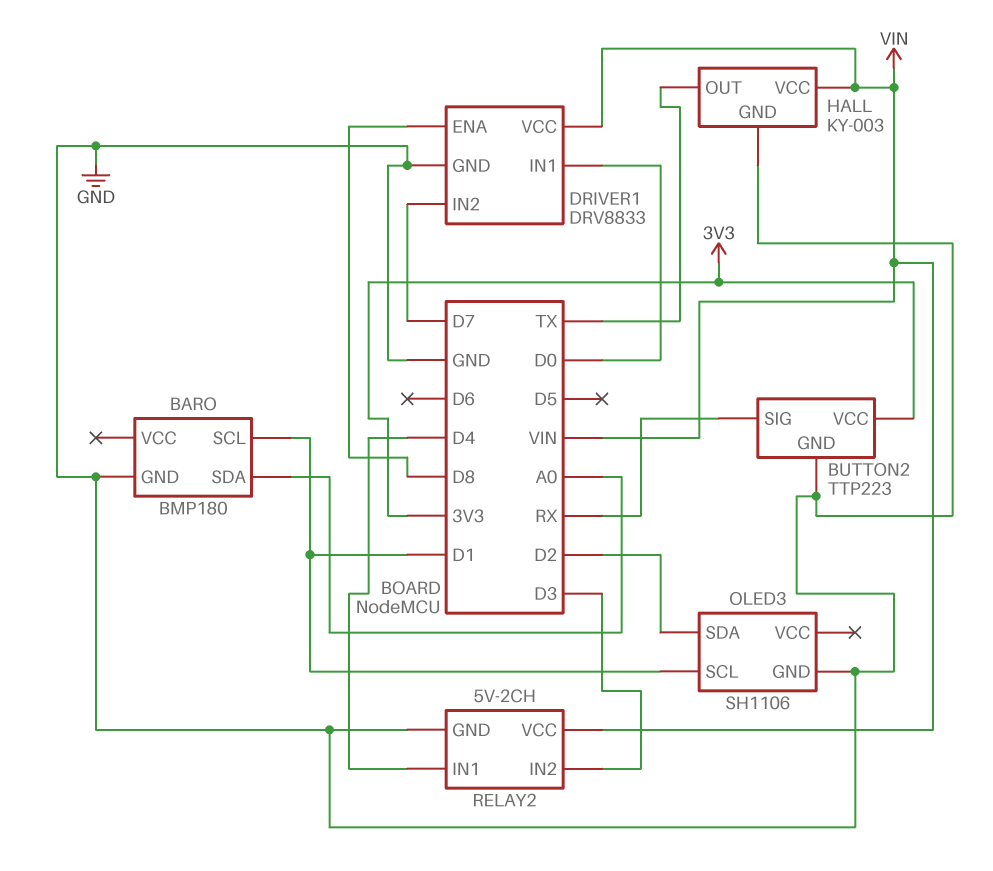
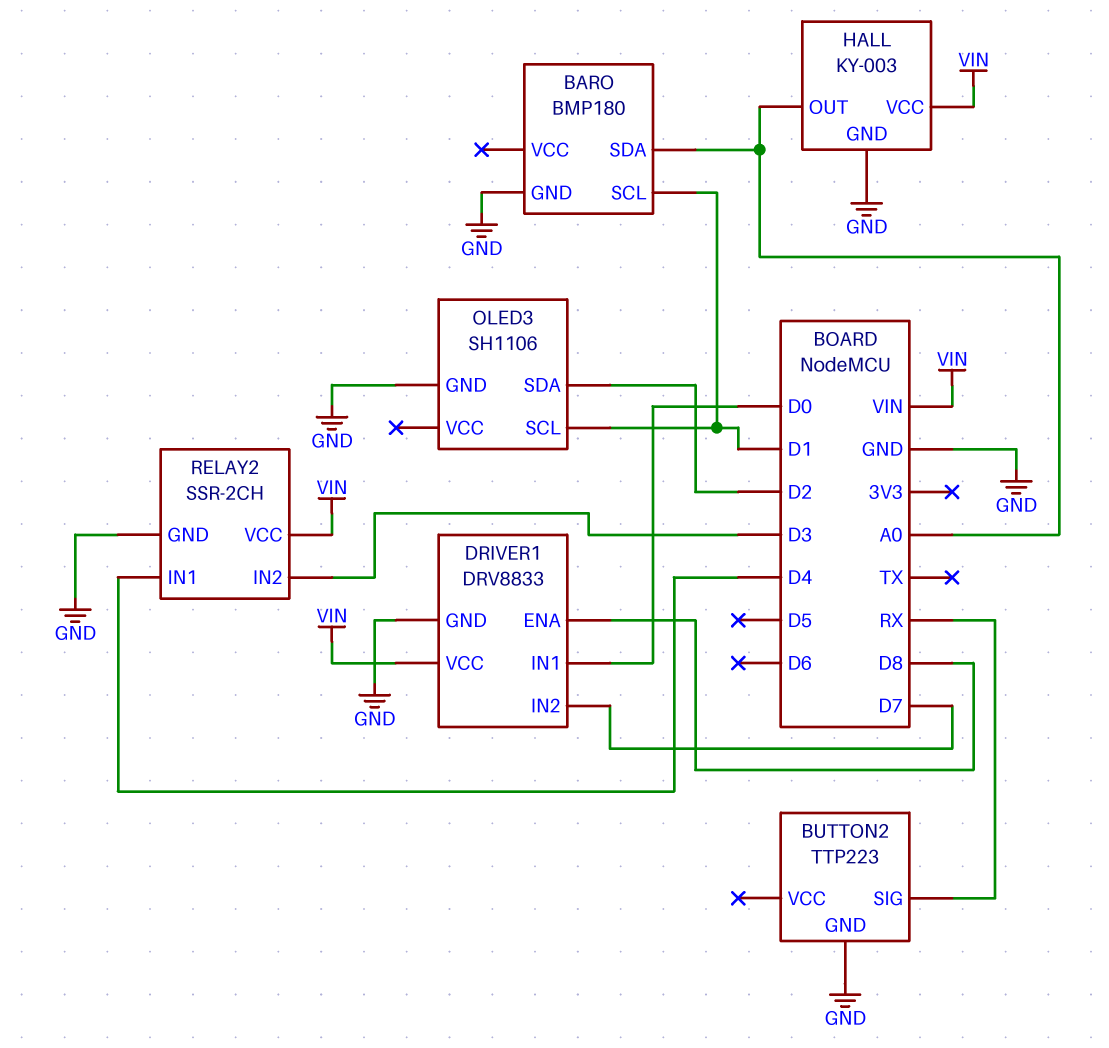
BUTTON2 pin VCC: 3V3 -> none
HALL pin OUT: TX -> A0
RELAY2: 5V-2CH -> SSR-2CH

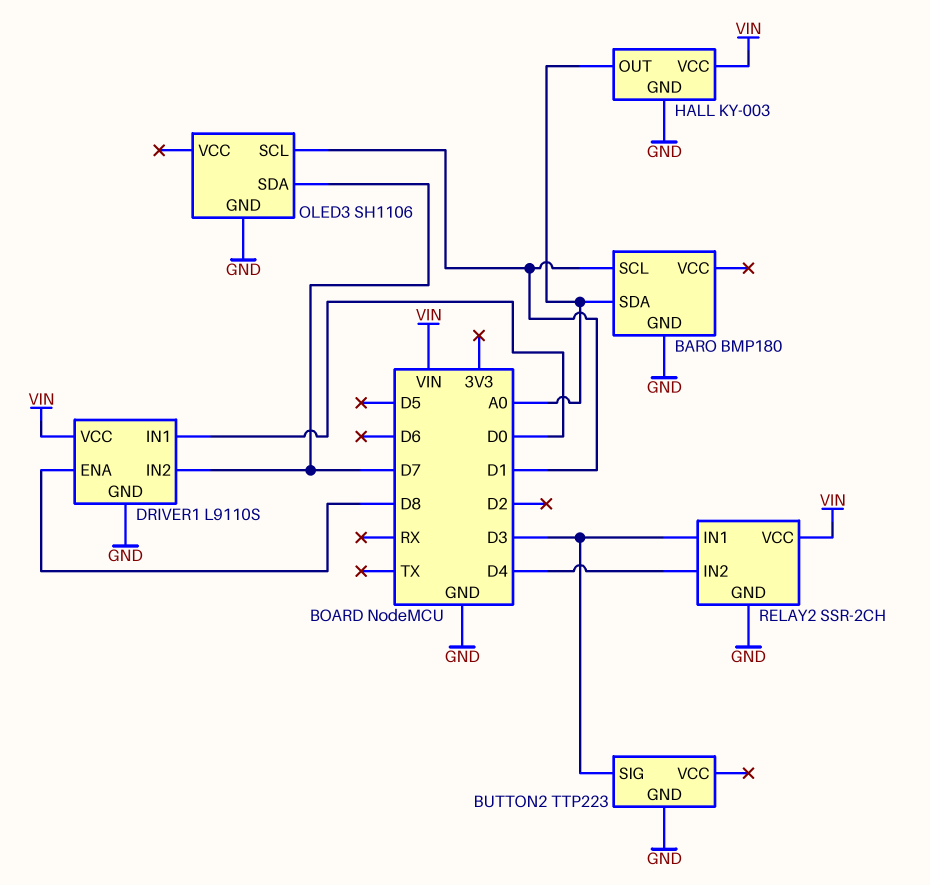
BUTTON2 pin SIG: RX -> D3
DRIVER1: DRV8833 -> L9110S
OLED3 pin SDA: D2 -> D7
RELAY2 pin IN1: D4 -> D3
RELAY2 pin IN2: D3 -> D4

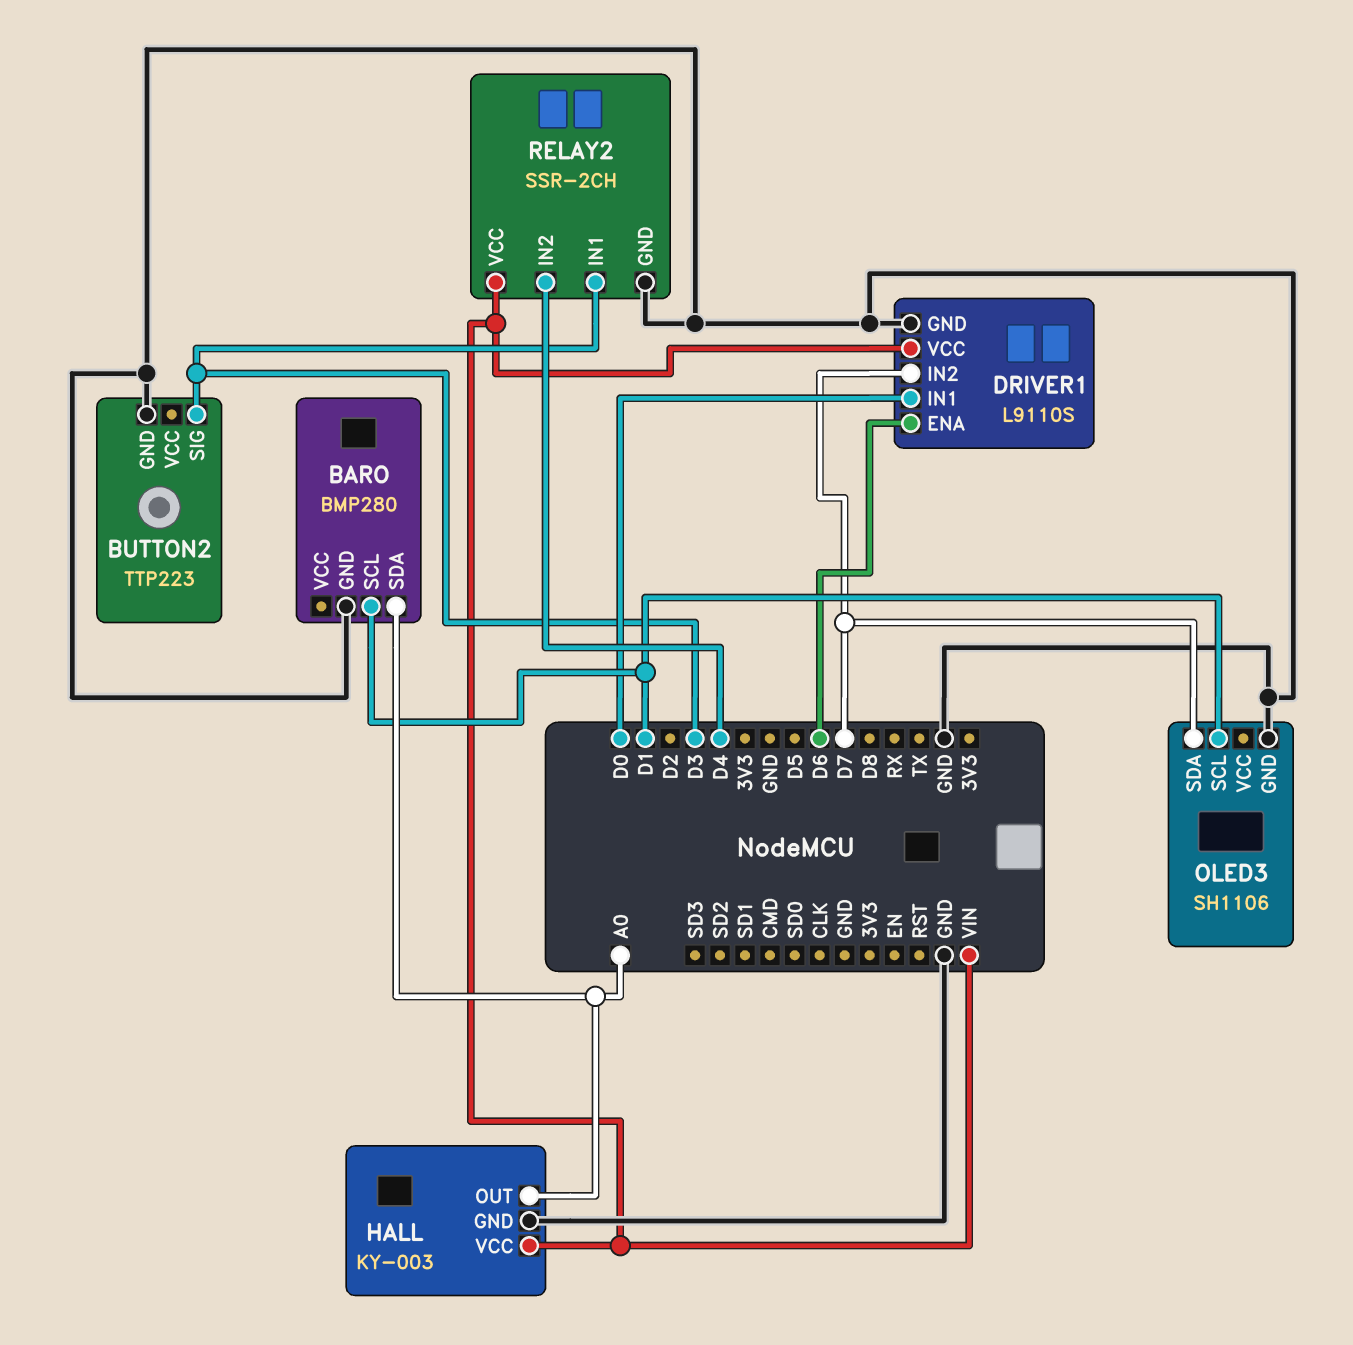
BARO: BMP180 -> BMP280
DRIVER1 pin ENA: D8 -> D6

